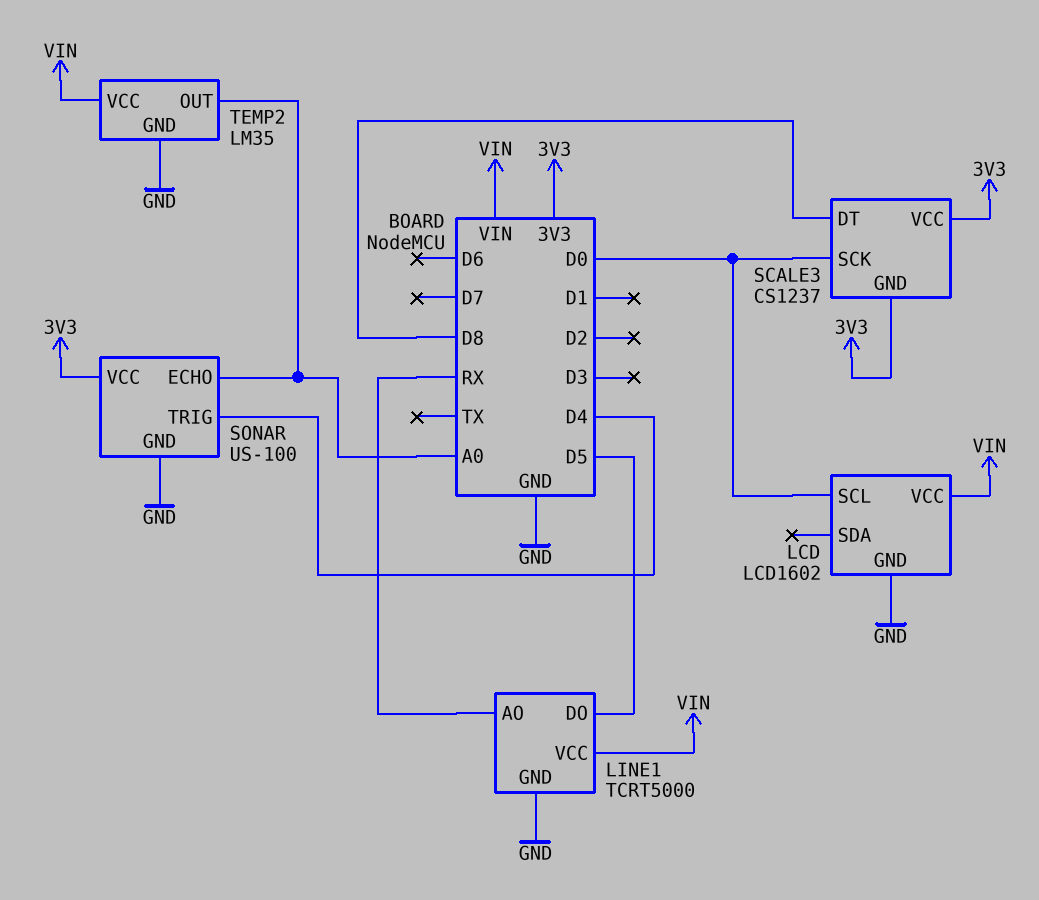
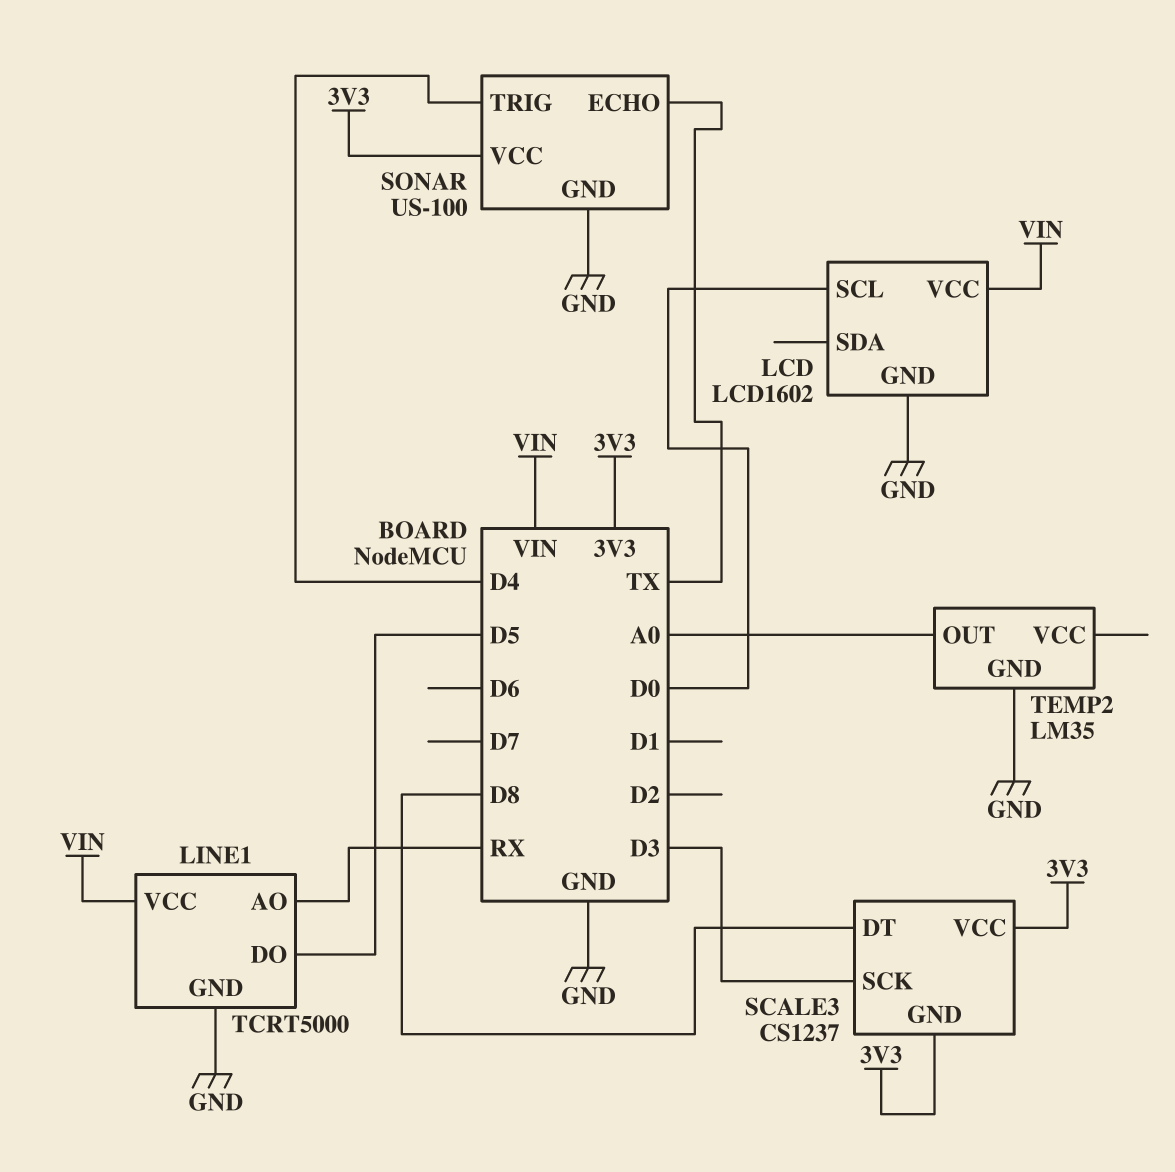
SCALE3 pin SCK: D0 -> D3
SONAR pin ECHO: A0 -> TX
TEMP2 pin VCC: VIN -> none

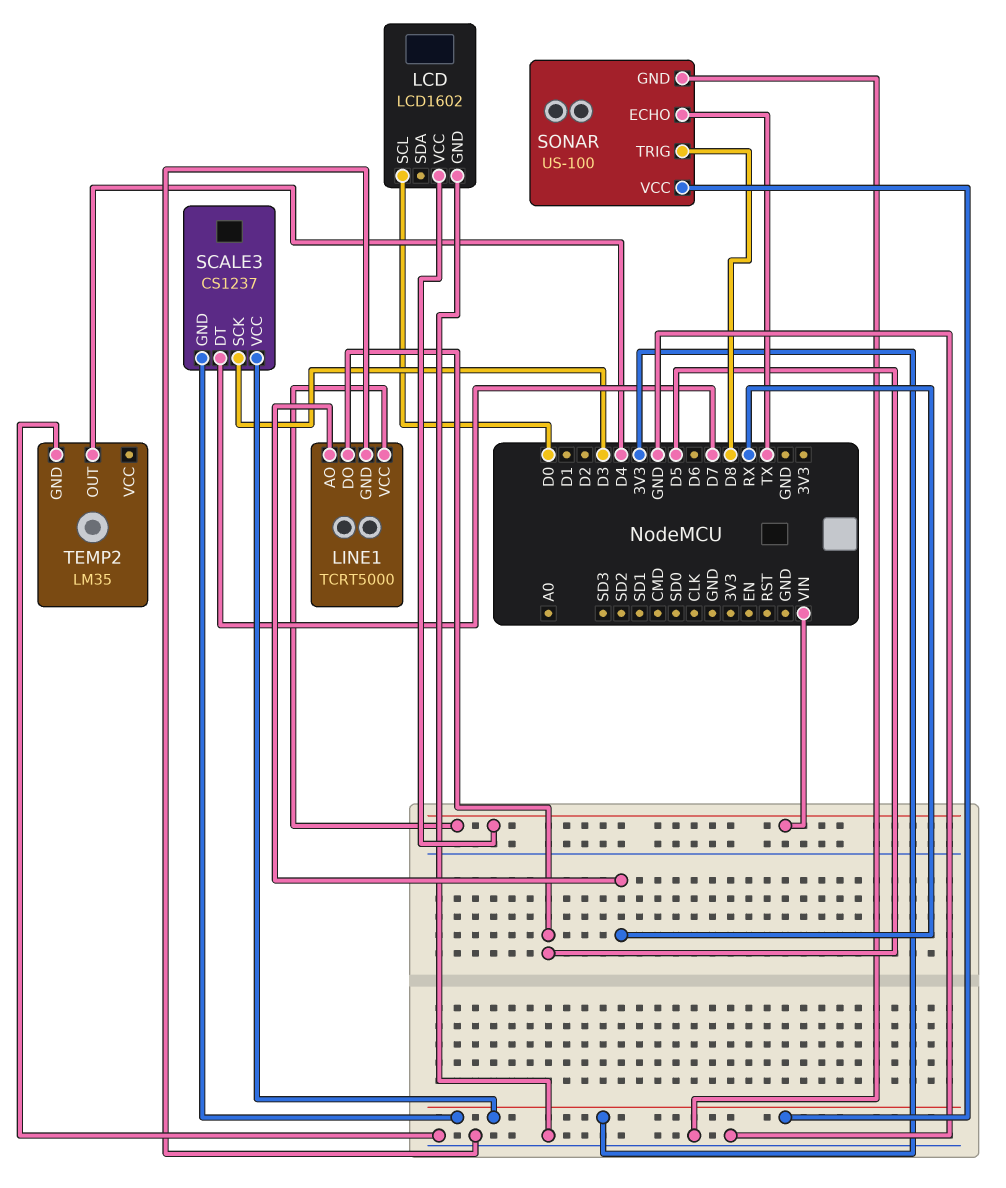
SCALE3 pin DT: D8 -> D7
SONAR pin TRIG: D4 -> D8
TEMP2 pin OUT: A0 -> D4

